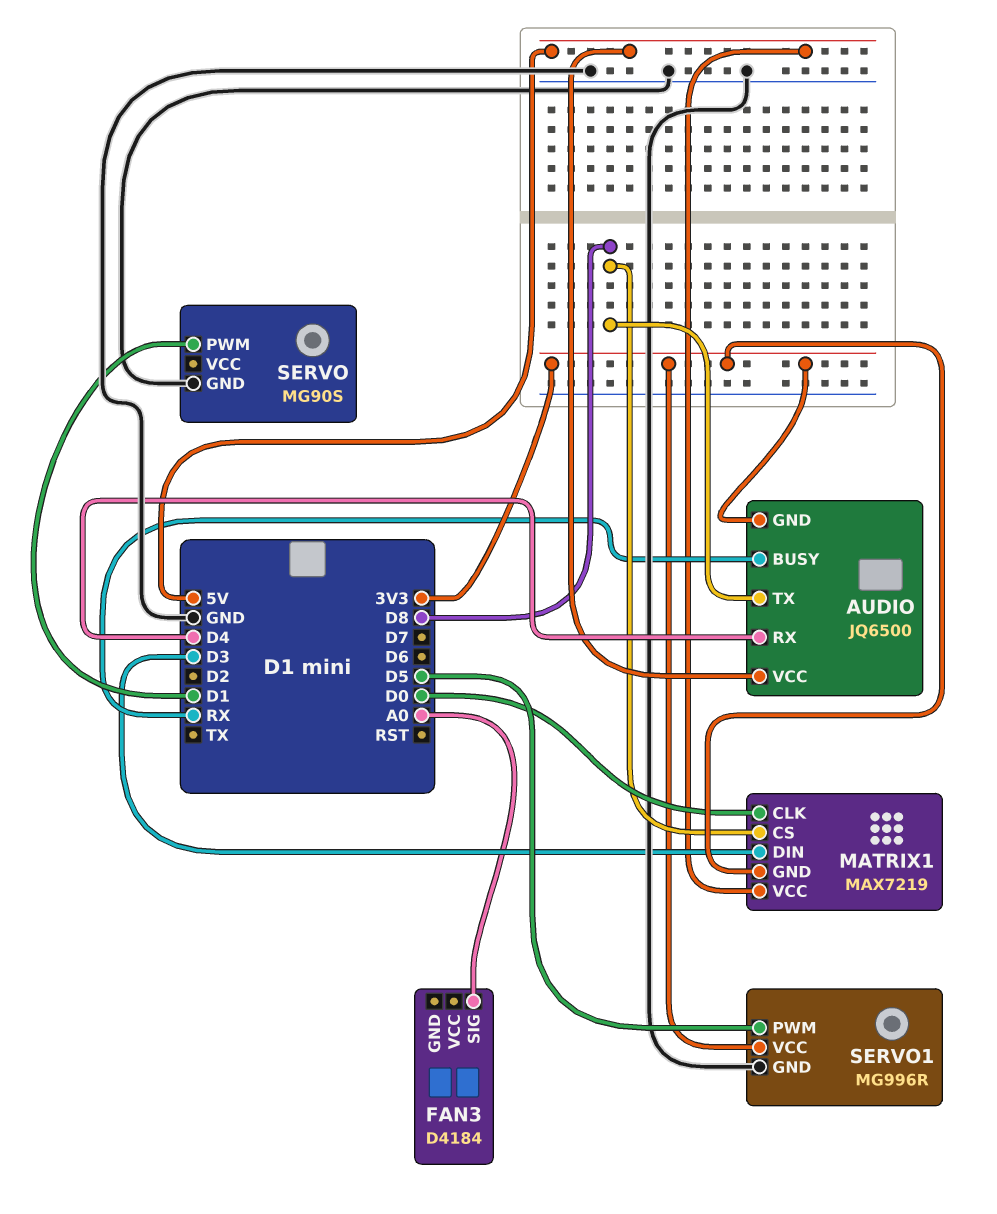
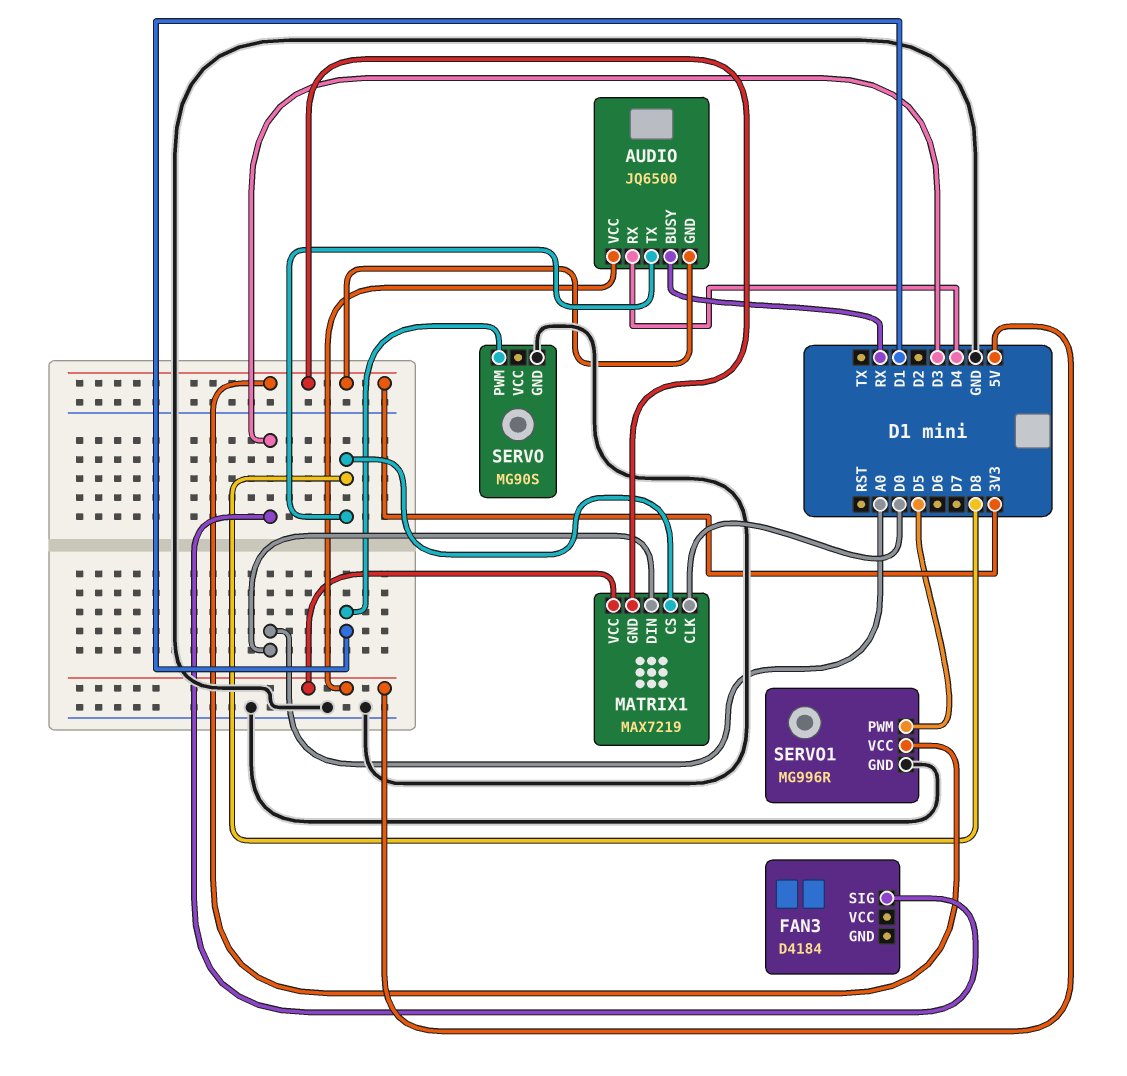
FAN3 pin SIG: A0 -> D3
MATRIX1 pin DIN: D3 -> A0

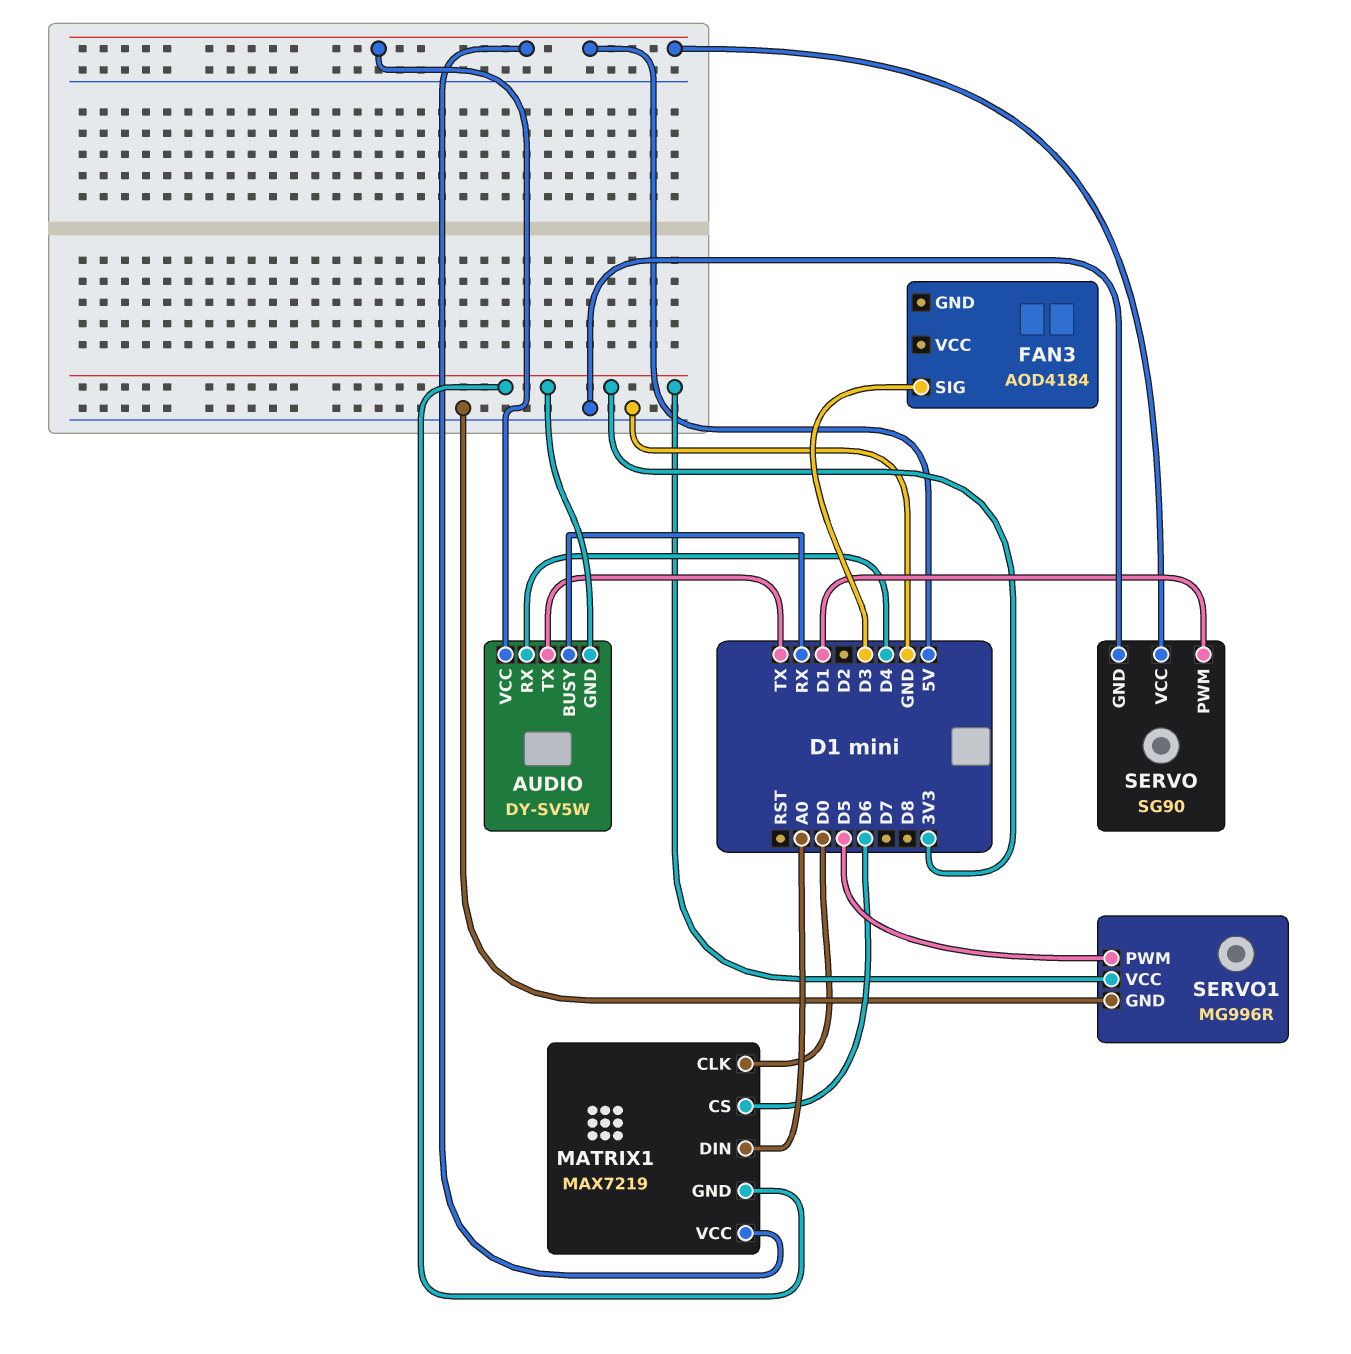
AUDIO: JQ6500 -> DY-SV5W
AUDIO pin TX: D8 -> TX
FAN3: D4184 -> AOD4184
MATRIX1 pin CS: D8 -> D6
SERVO: MG90S -> SG90
SERVO pin VCC: none -> 5V

